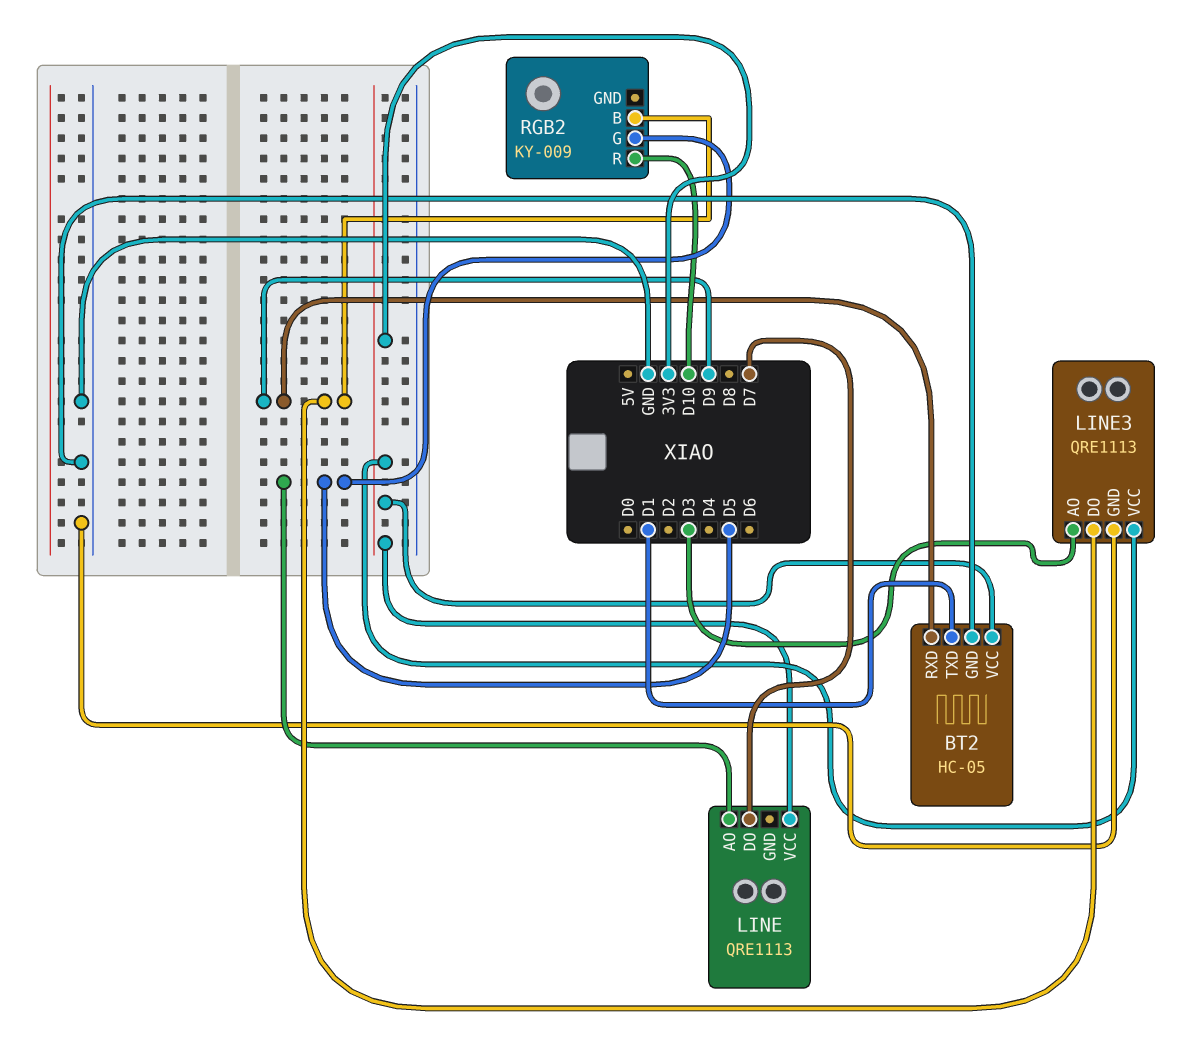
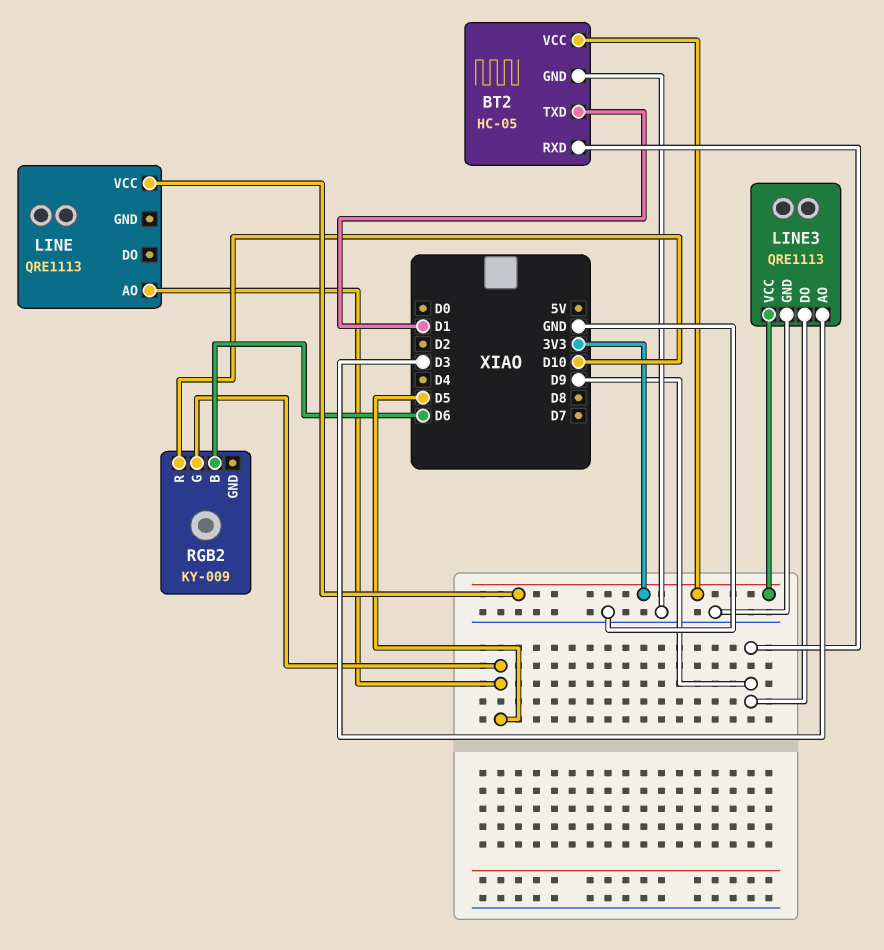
LINE pin DO: D7 -> none
RGB2 pin B: D9 -> D6

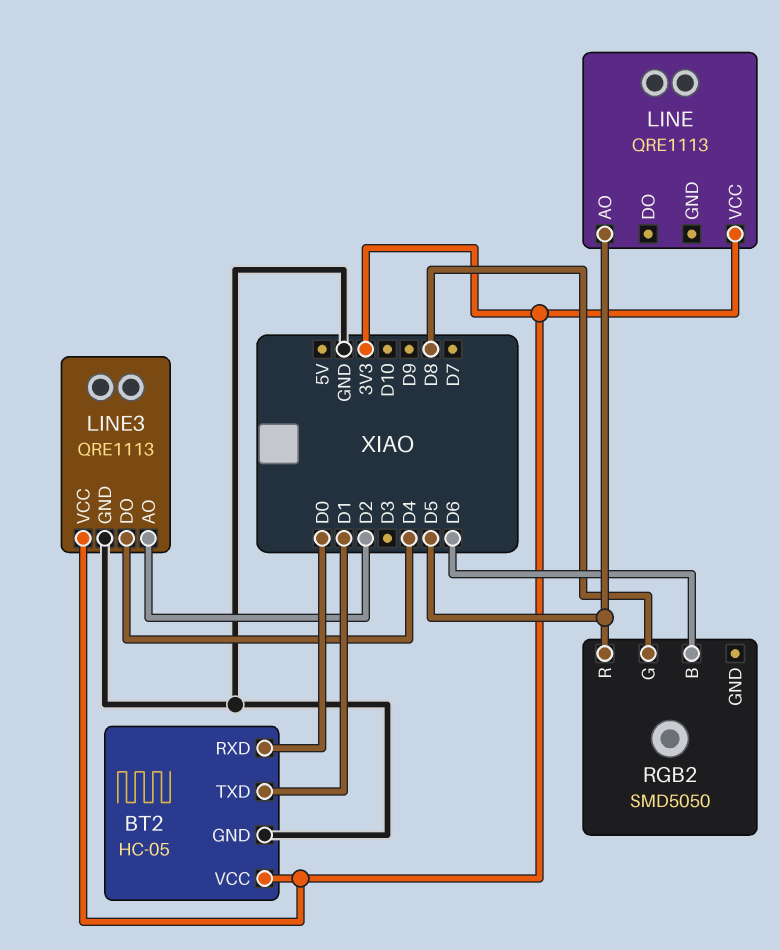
BT2 pin RXD: D9 -> D0
LINE3 pin AO: D3 -> D2
LINE3 pin DO: D9 -> D4
RGB2: KY-009 -> SMD5050
RGB2 pin G: D5 -> D8
RGB2 pin R: D10 -> D5

